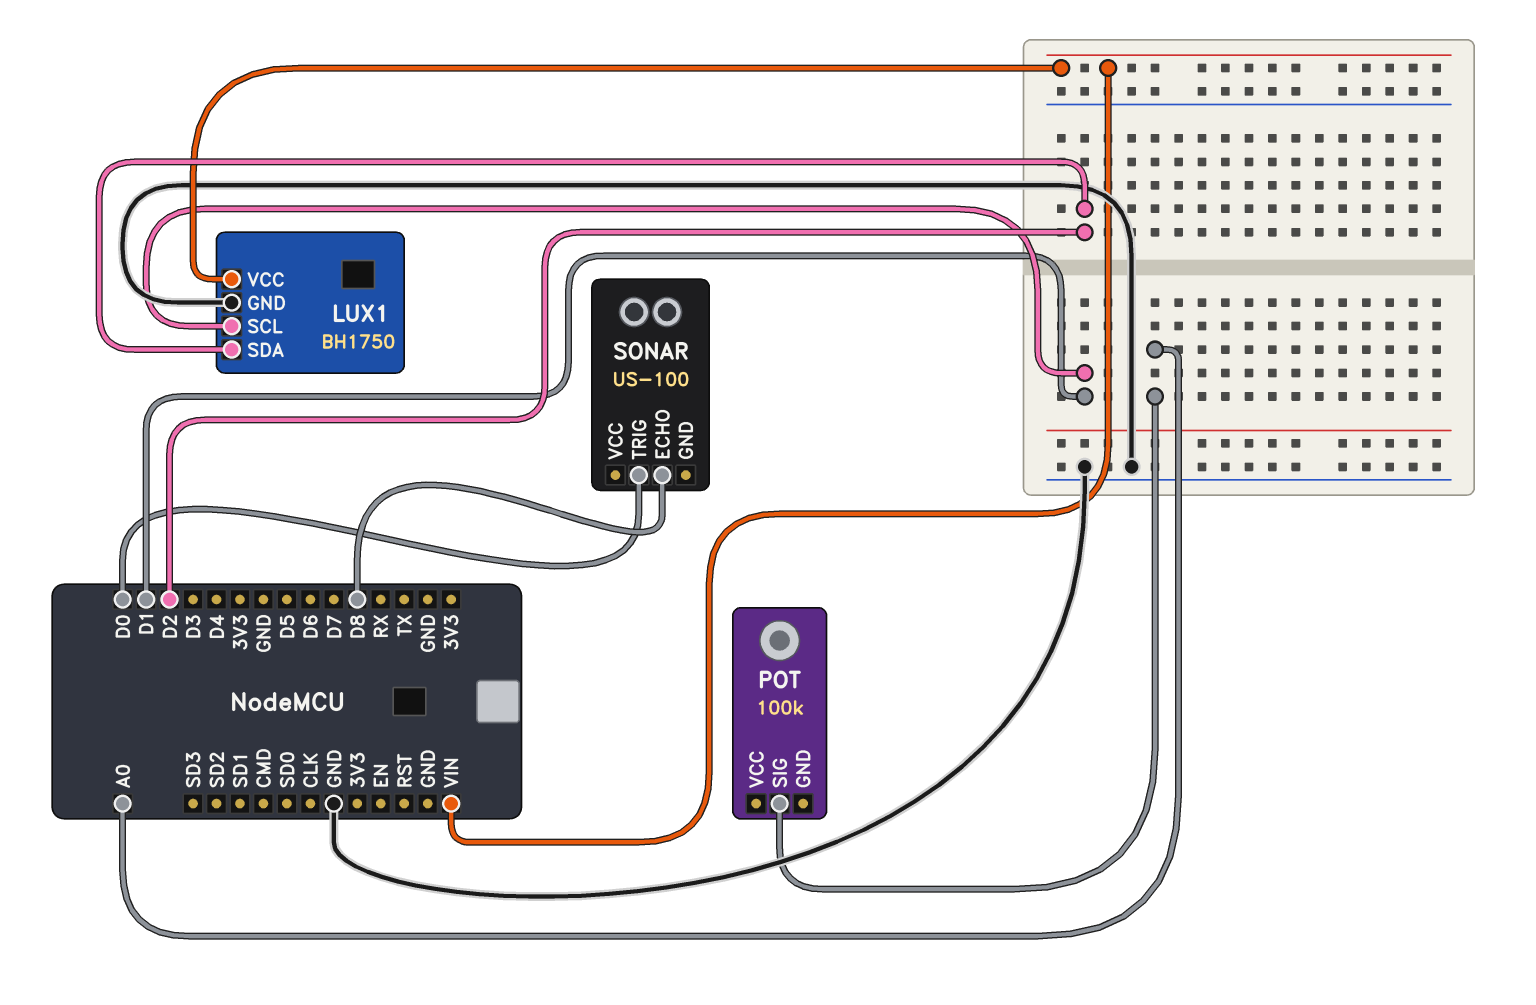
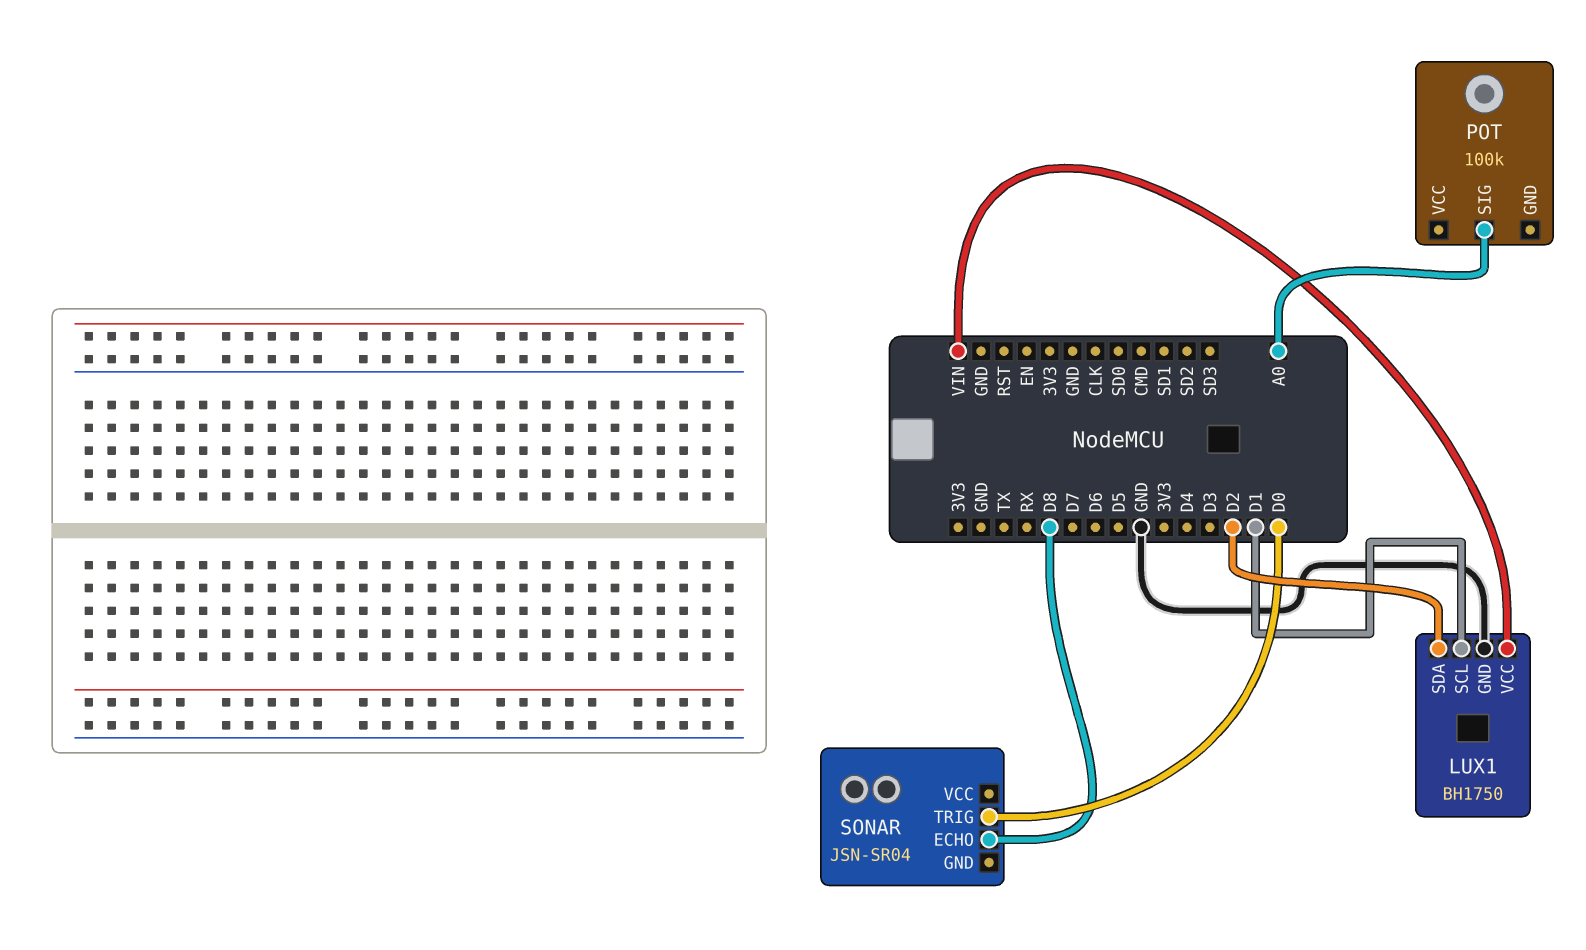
SONAR: US-100 -> JSN-SR04

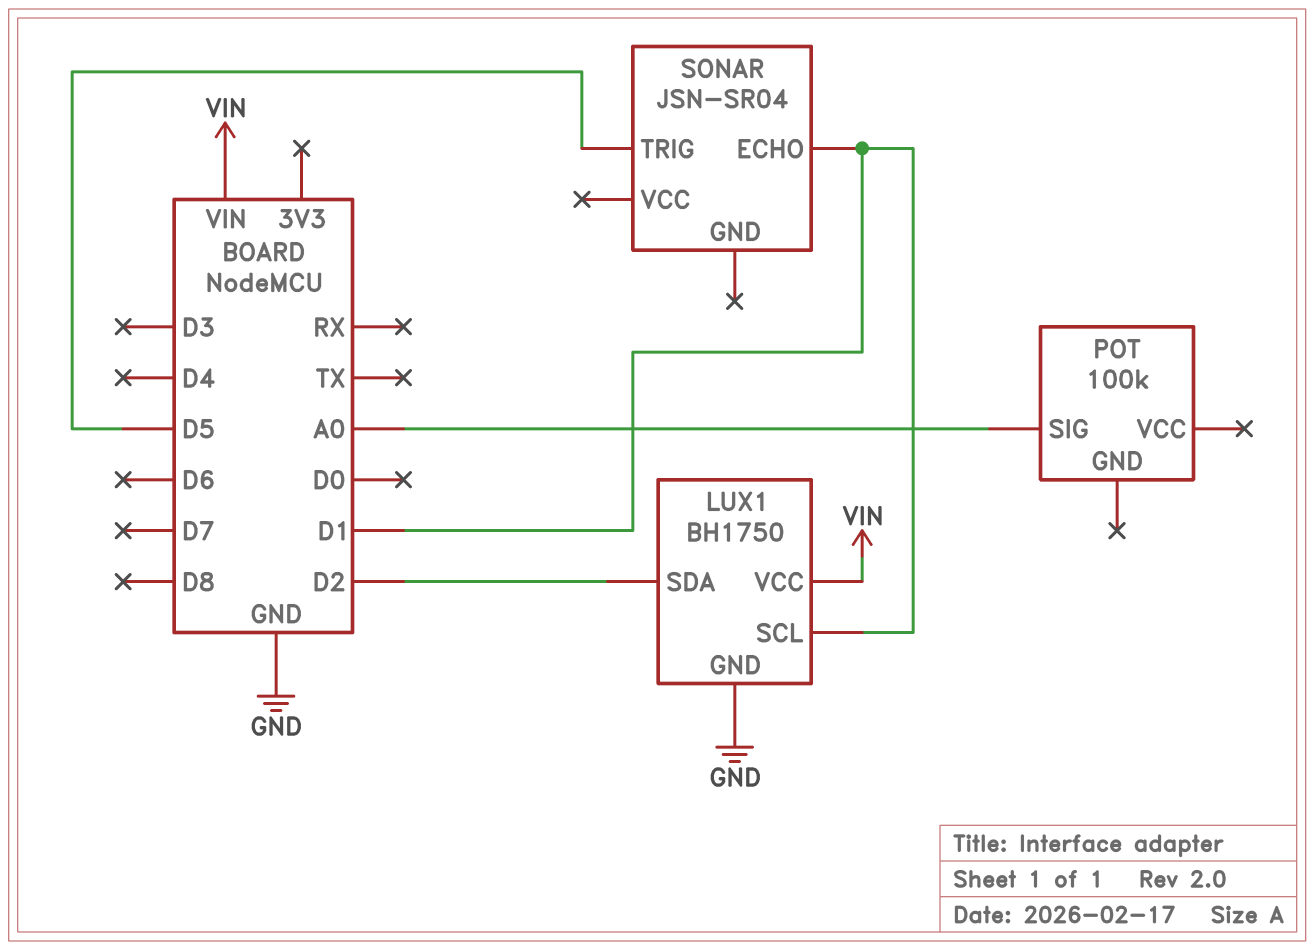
SONAR pin ECHO: D8 -> D1
SONAR pin TRIG: D0 -> D5

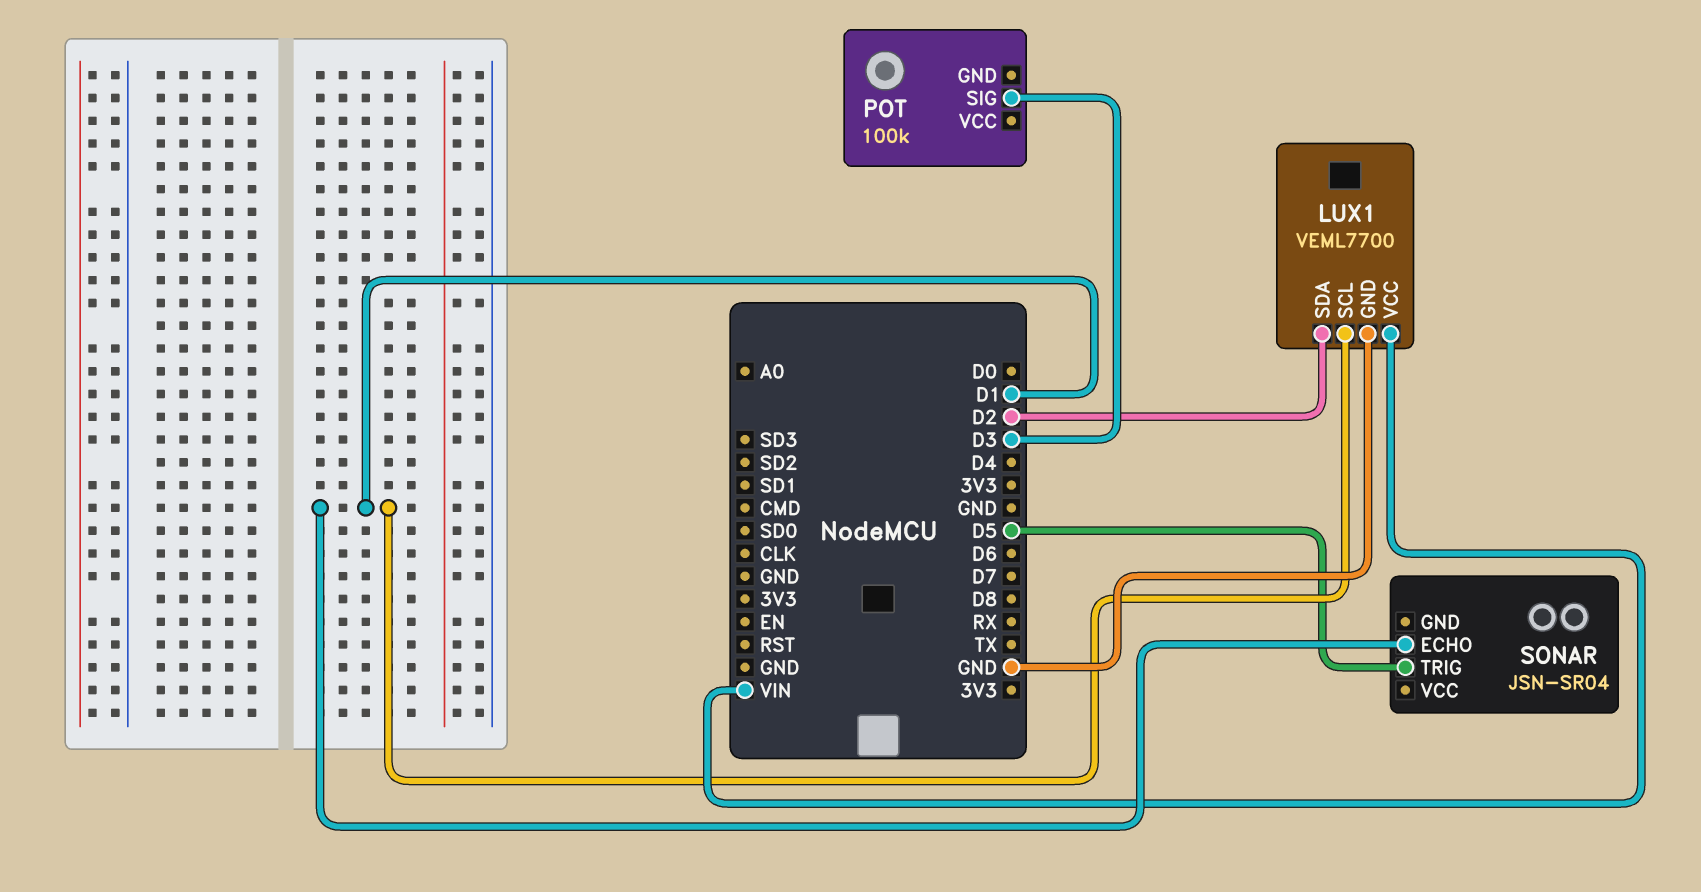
LUX1: BH1750 -> VEML7700
POT pin SIG: A0 -> D3

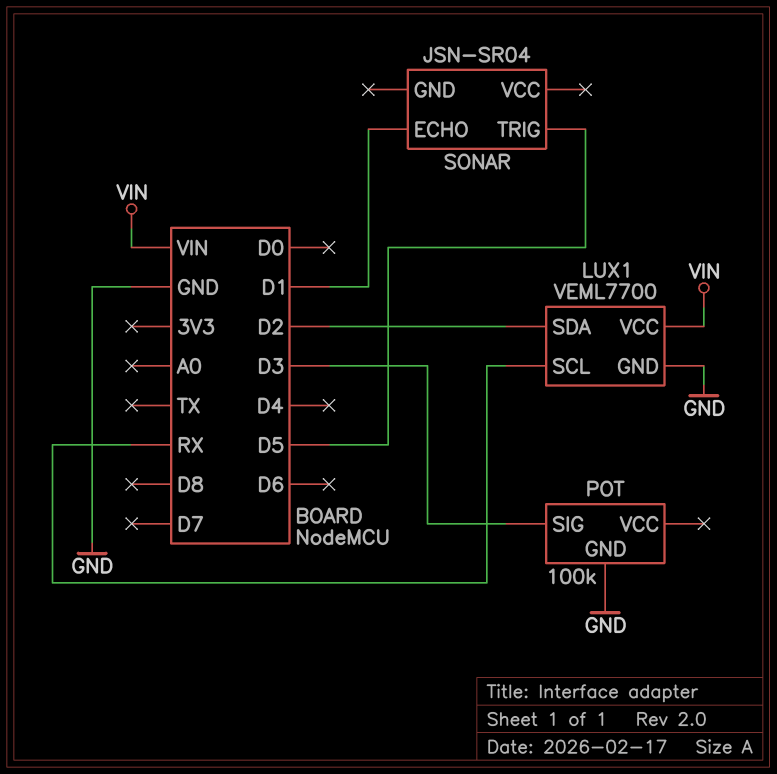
LUX1 pin SCL: D1 -> RX
POT pin GND: none -> GND

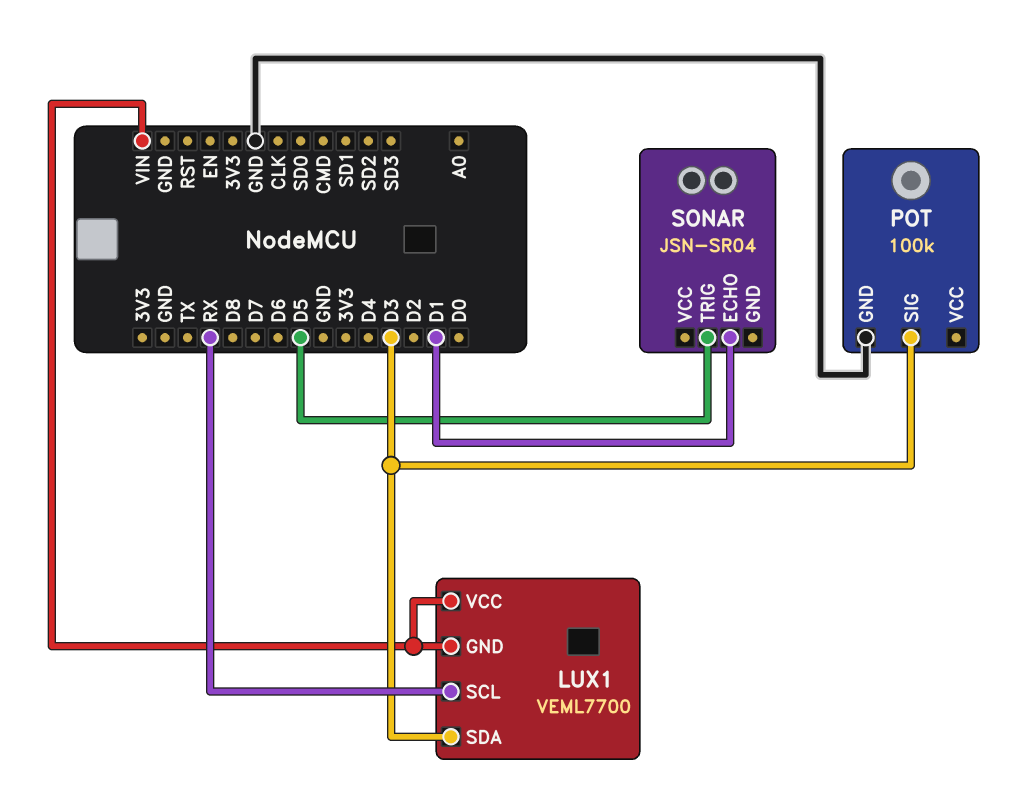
LUX1 pin GND: GND -> VIN
LUX1 pin SDA: D2 -> D3

